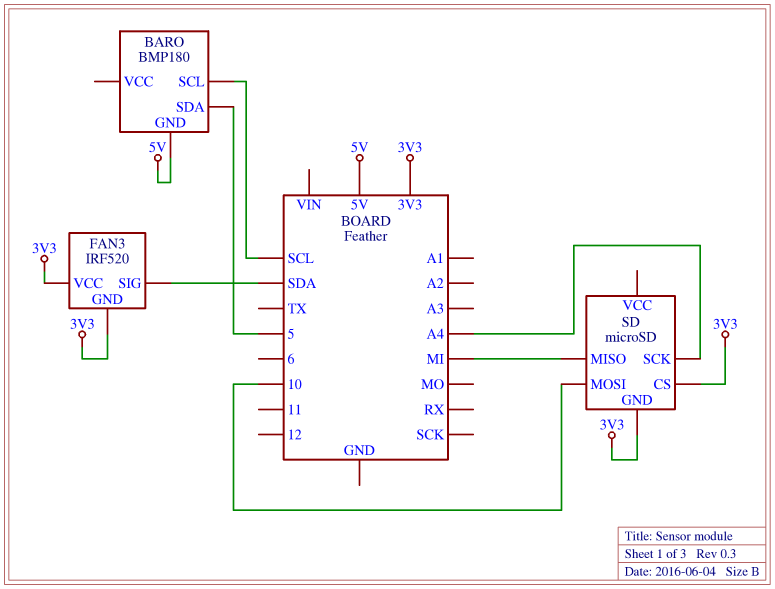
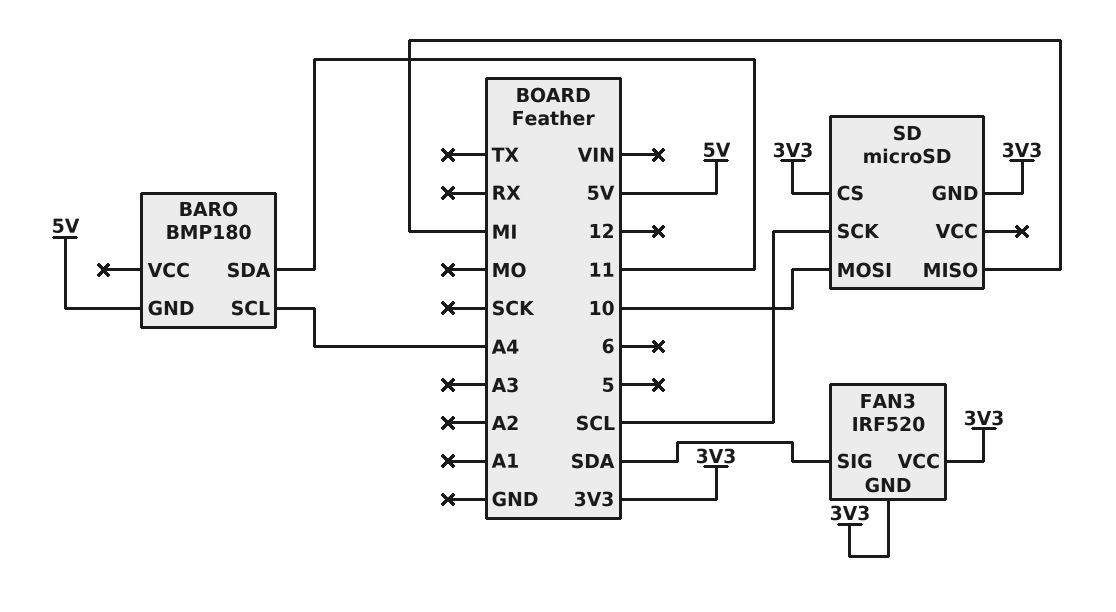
BARO pin SCL: SCL -> A4
BARO pin SDA: 5 -> 11
SD pin SCK: A4 -> SCL

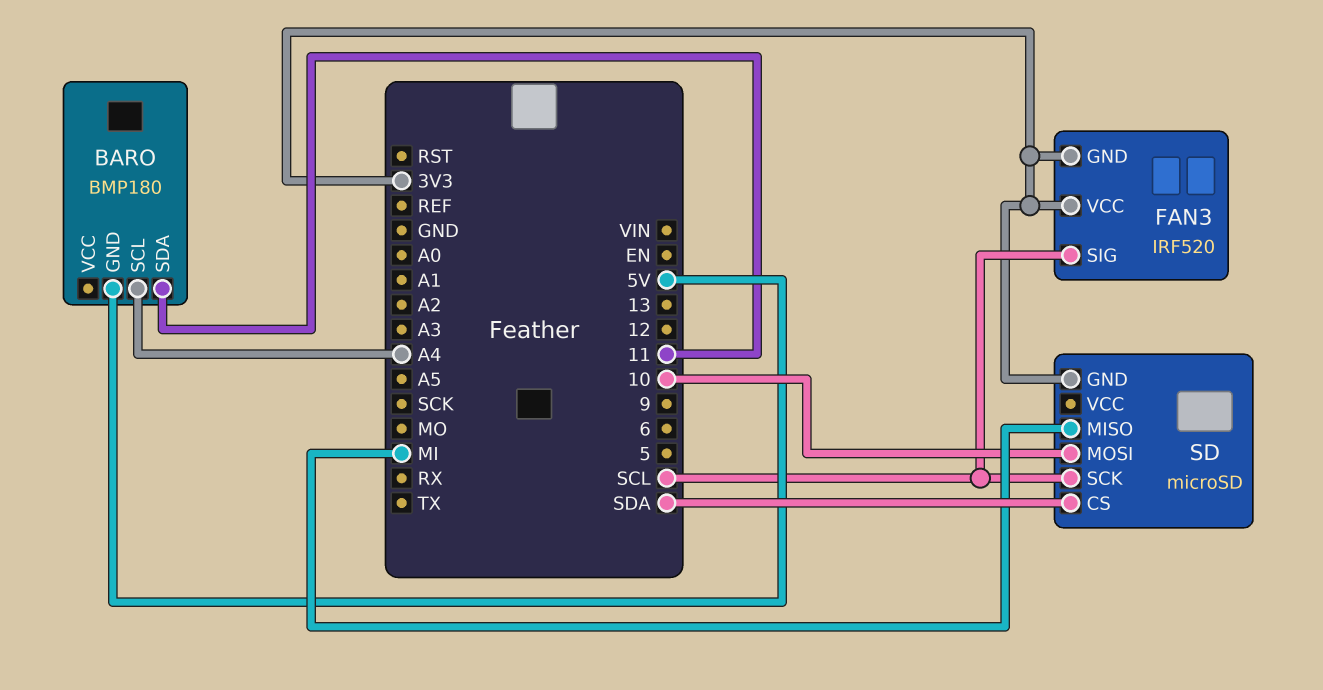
FAN3 pin SIG: SDA -> SCL
SD pin CS: 3V3 -> SDA

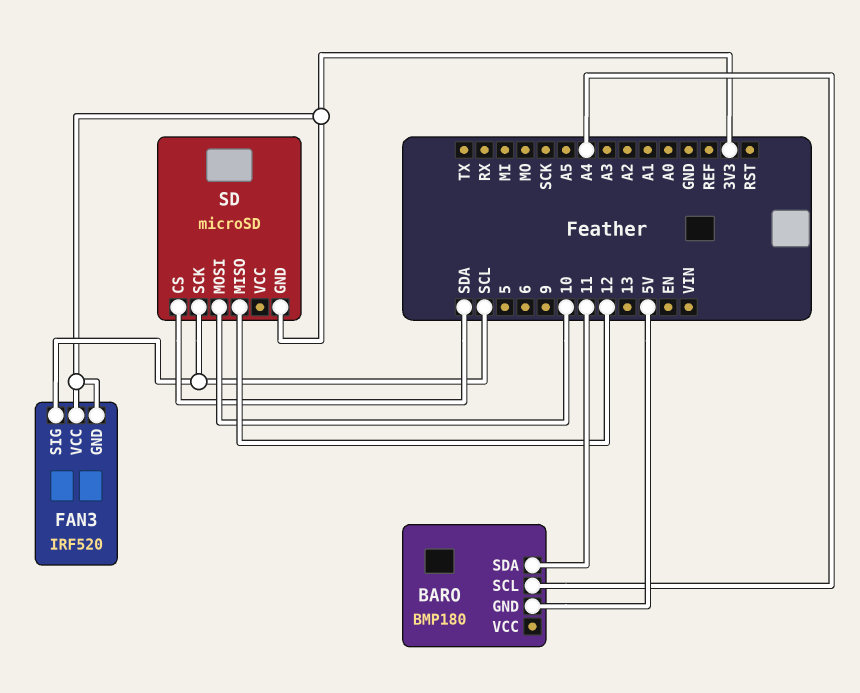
SD pin MISO: MI -> 12

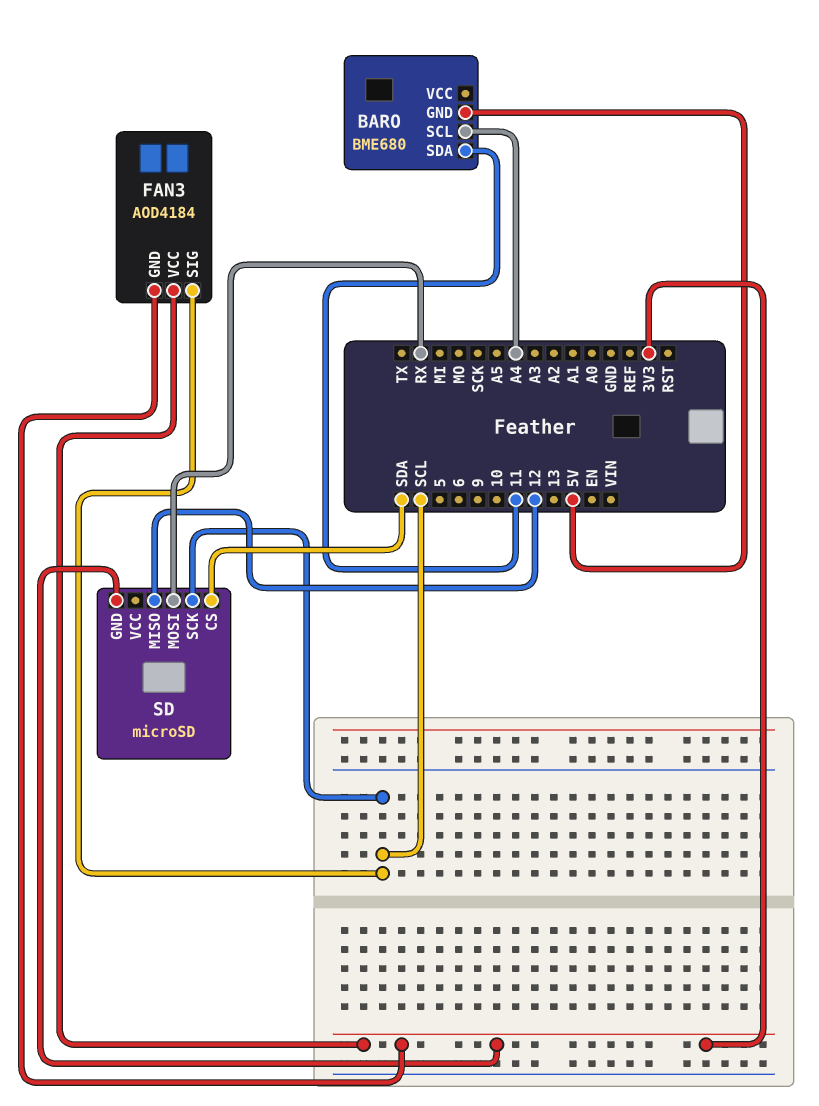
BARO: BMP180 -> BME680
FAN3: IRF520 -> AOD4184
SD pin MOSI: 10 -> RX

